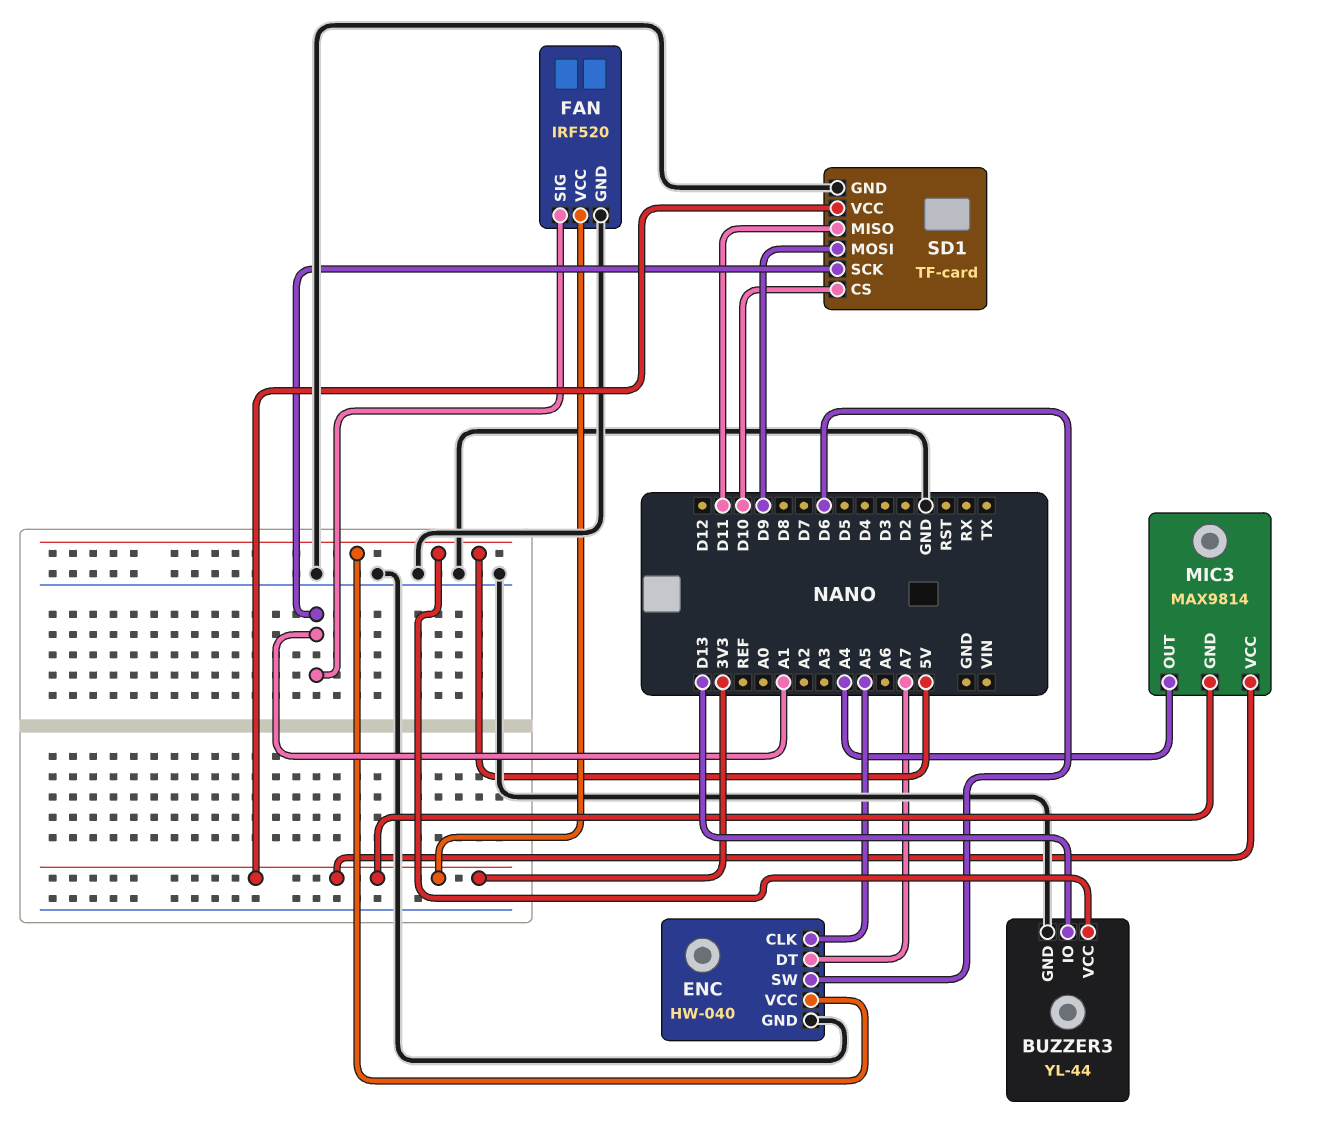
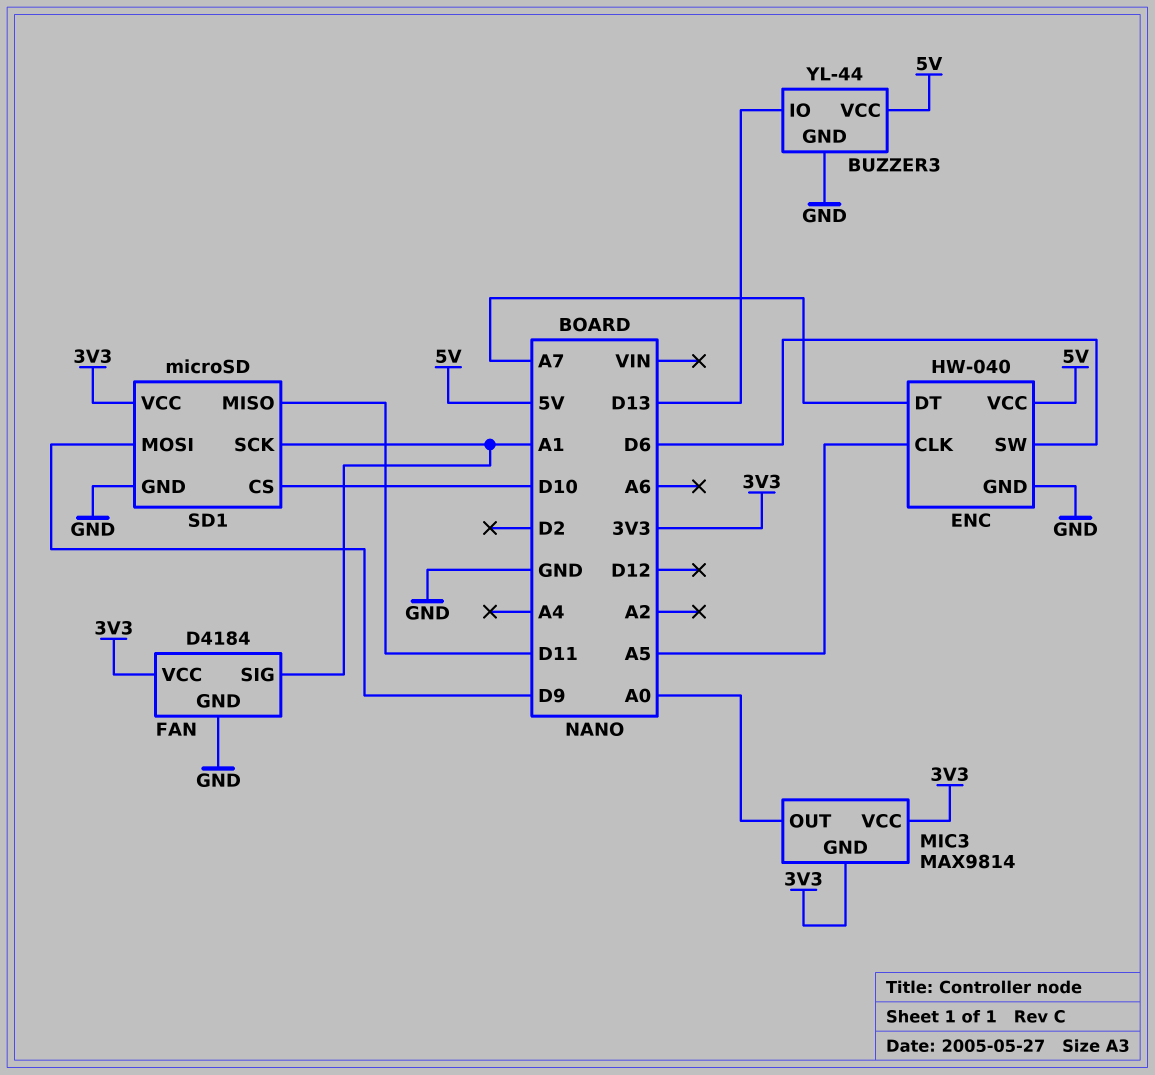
FAN: IRF520 -> D4184
MIC3 pin OUT: A4 -> A0
SD1: TF-card -> microSD

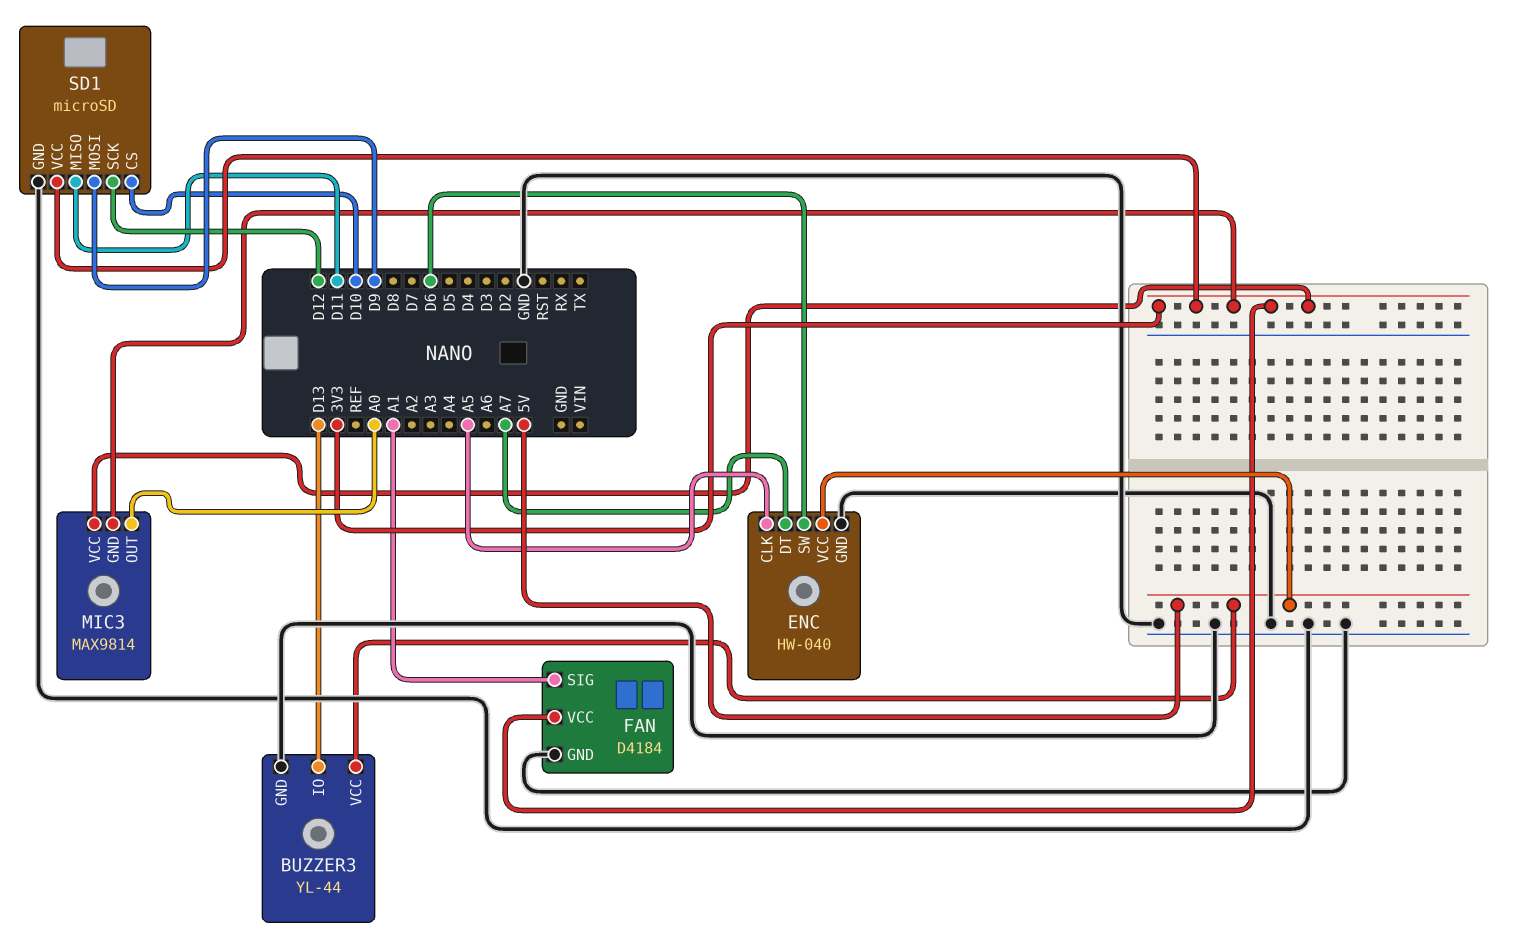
SD1 pin SCK: A1 -> D12

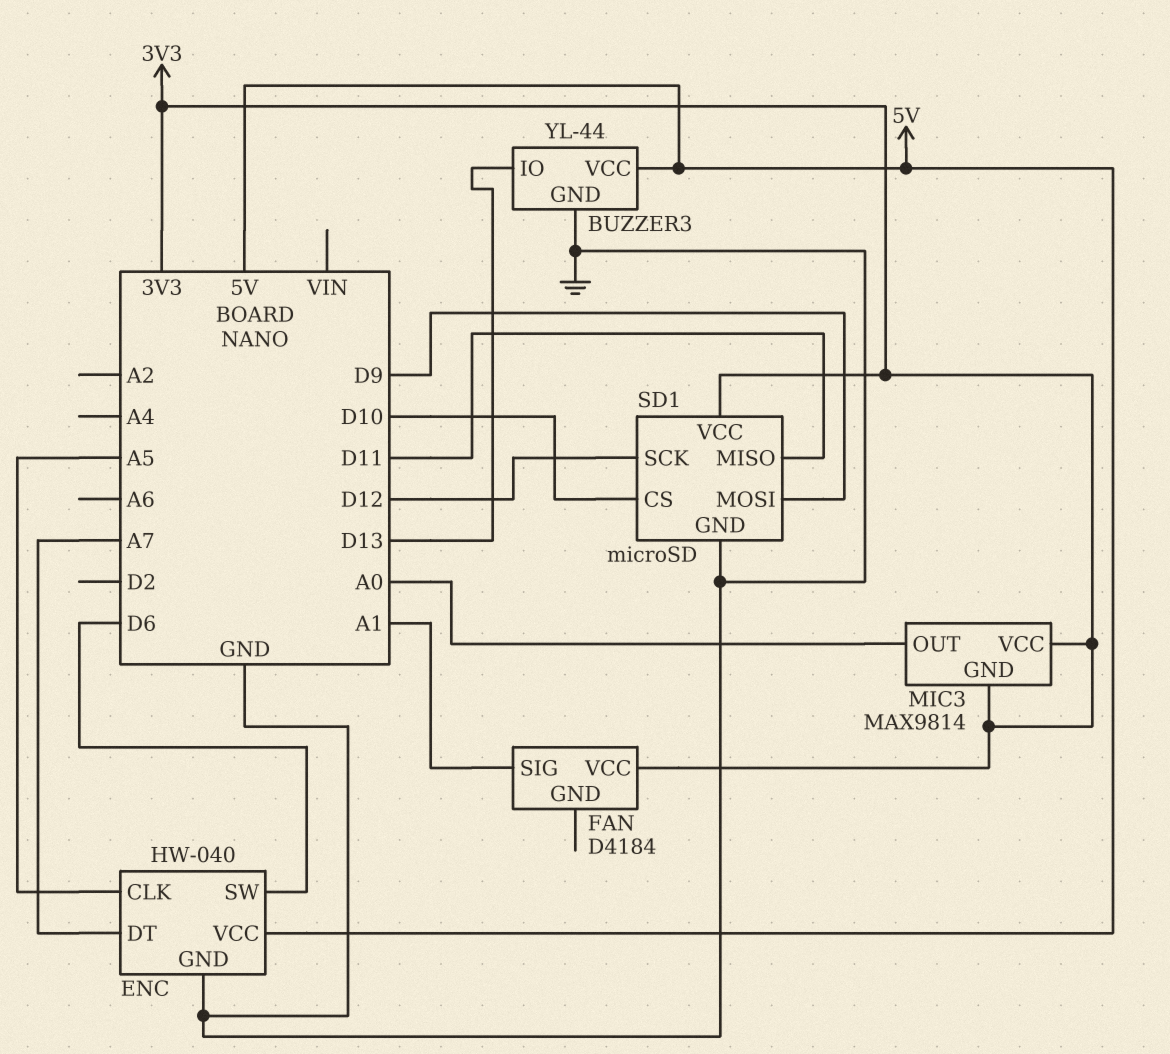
FAN pin GND: GND -> none

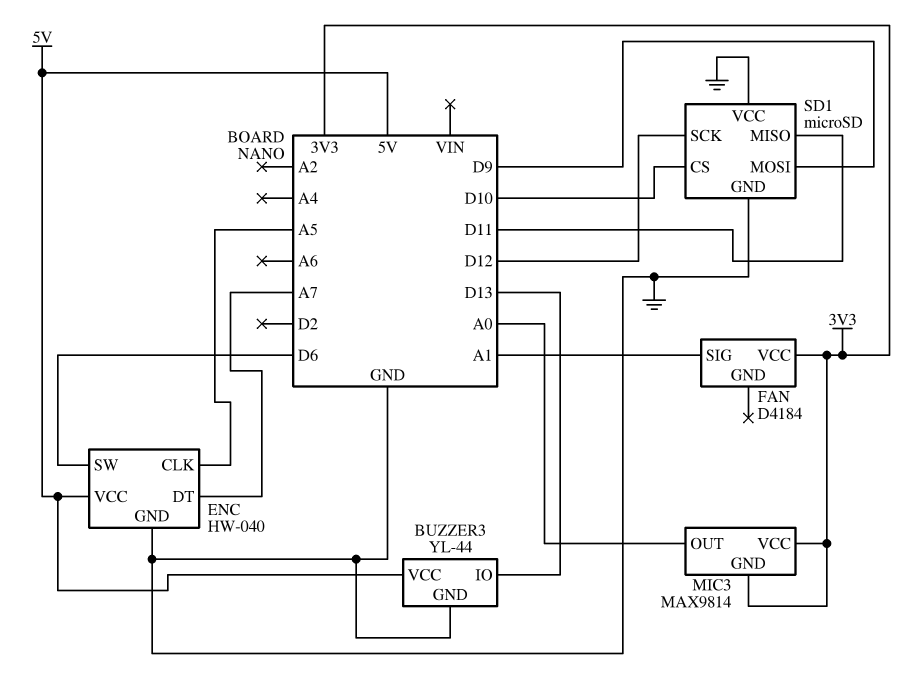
SD1 pin VCC: 3V3 -> GND

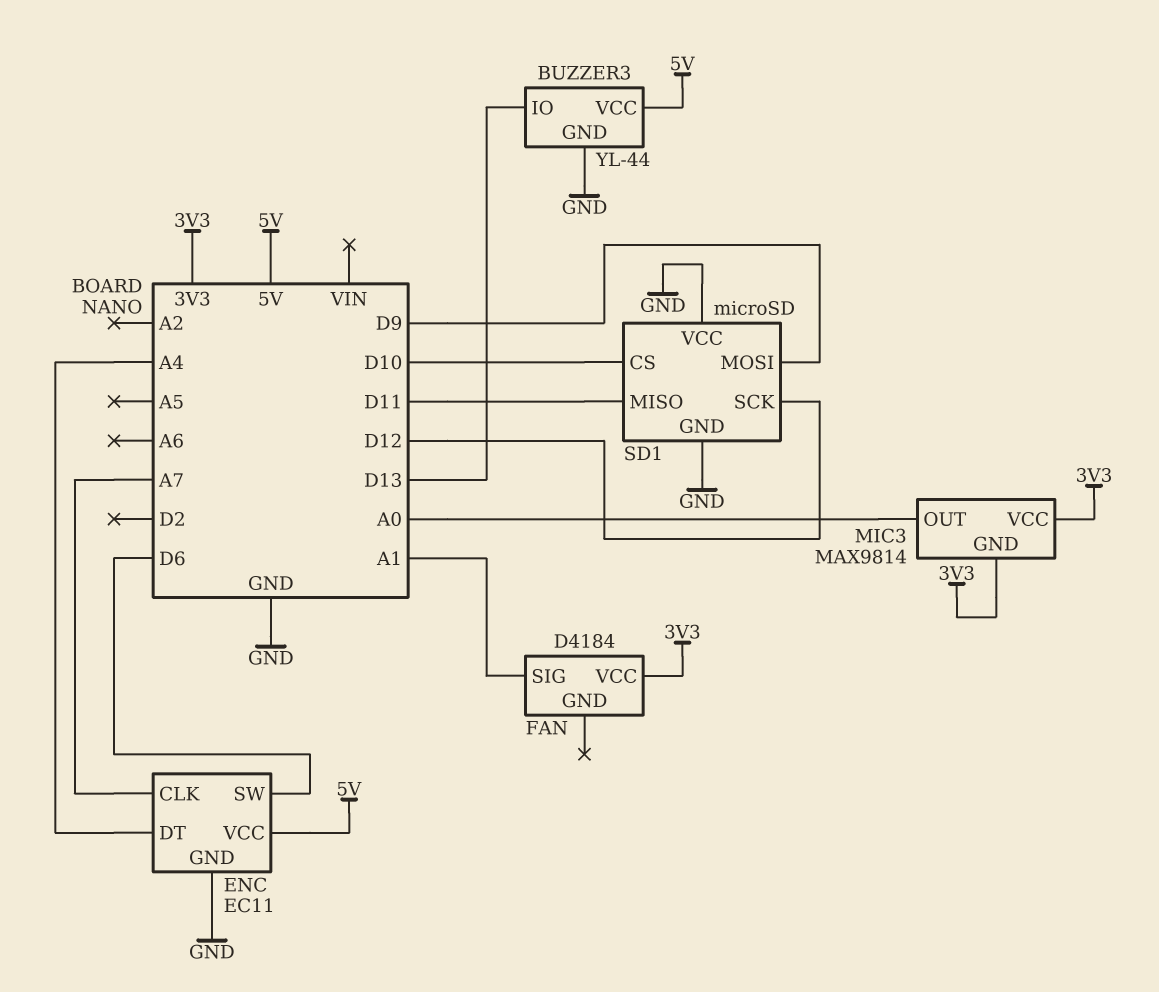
ENC: HW-040 -> EC11
ENC pin CLK: A5 -> A7
ENC pin DT: A7 -> A4

